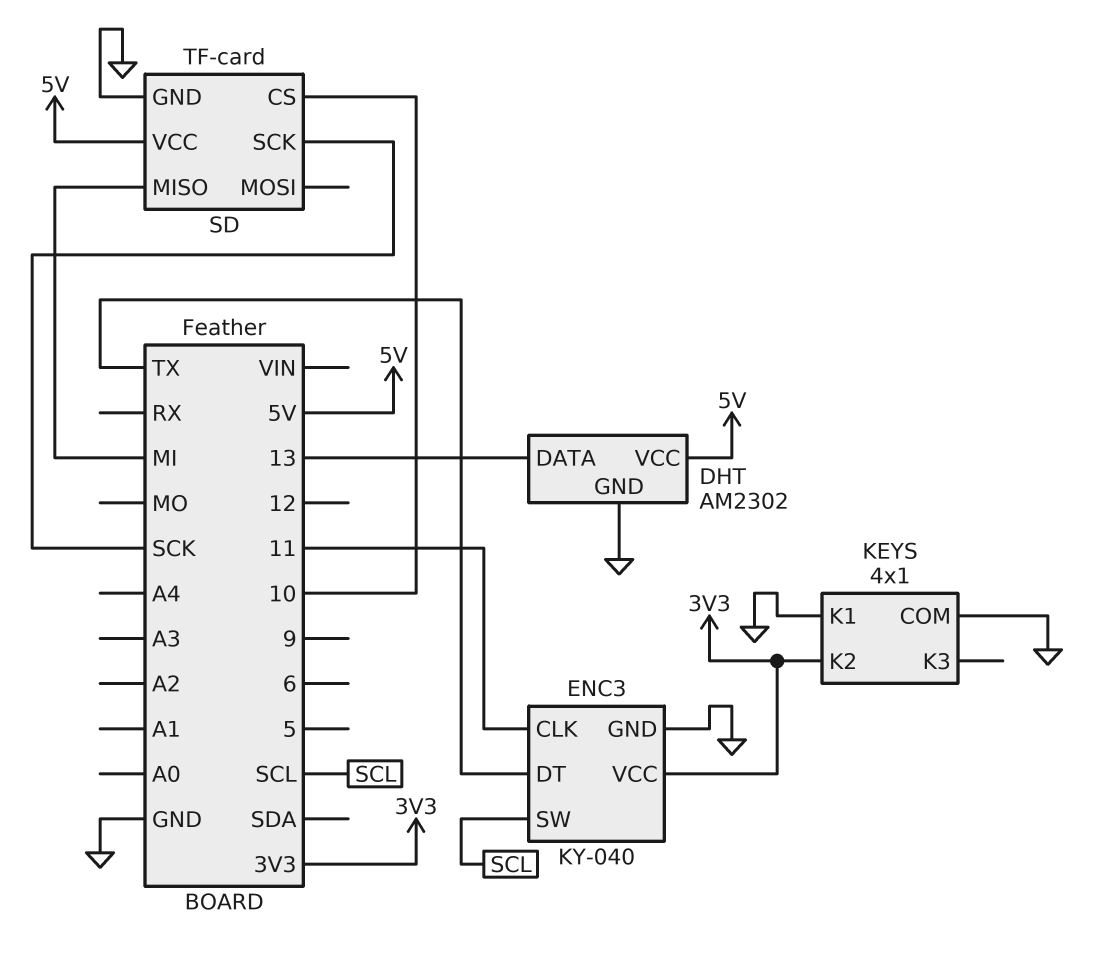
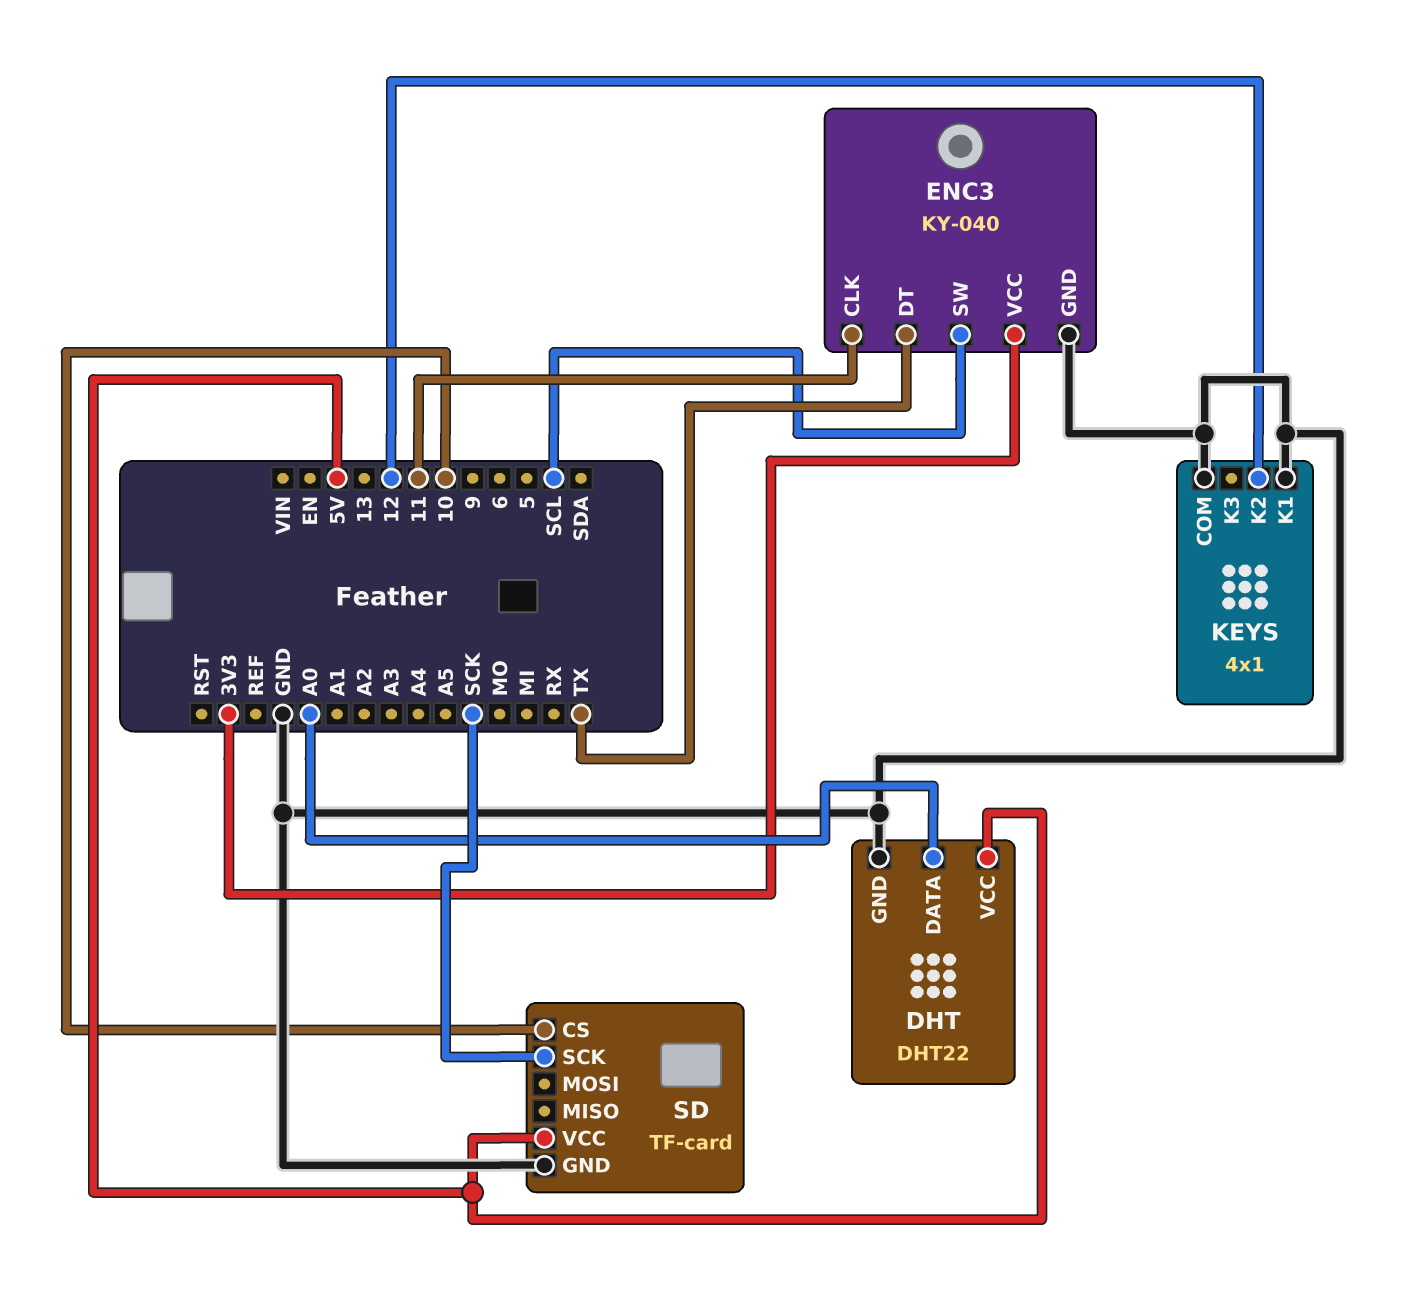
DHT: AM2302 -> DHT22
DHT pin DATA: 13 -> A0
KEYS pin K2: 3V3 -> 12
SD pin MISO: MI -> none

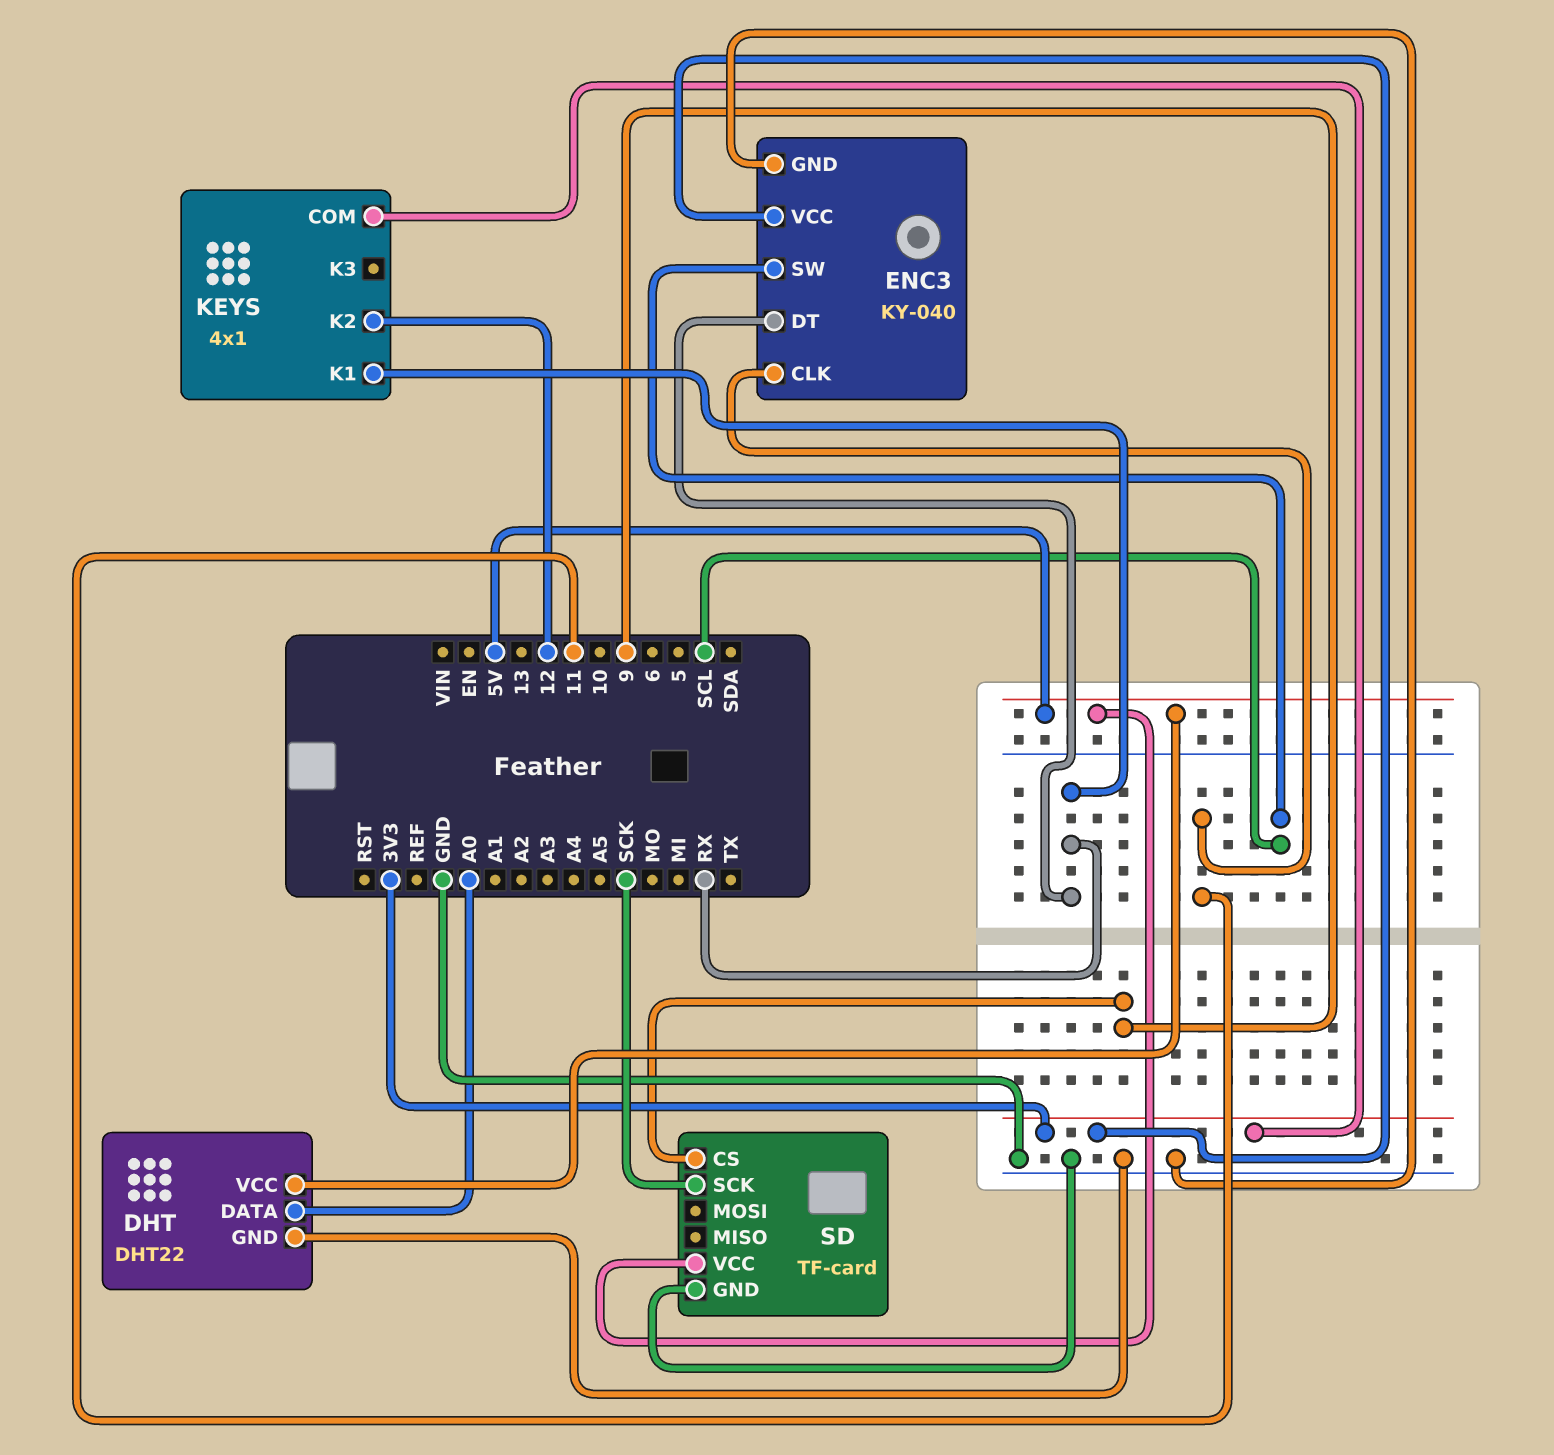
ENC3 pin DT: TX -> RX
KEYS pin COM: GND -> 3V3
KEYS pin K1: GND -> RX
SD pin CS: 10 -> 9

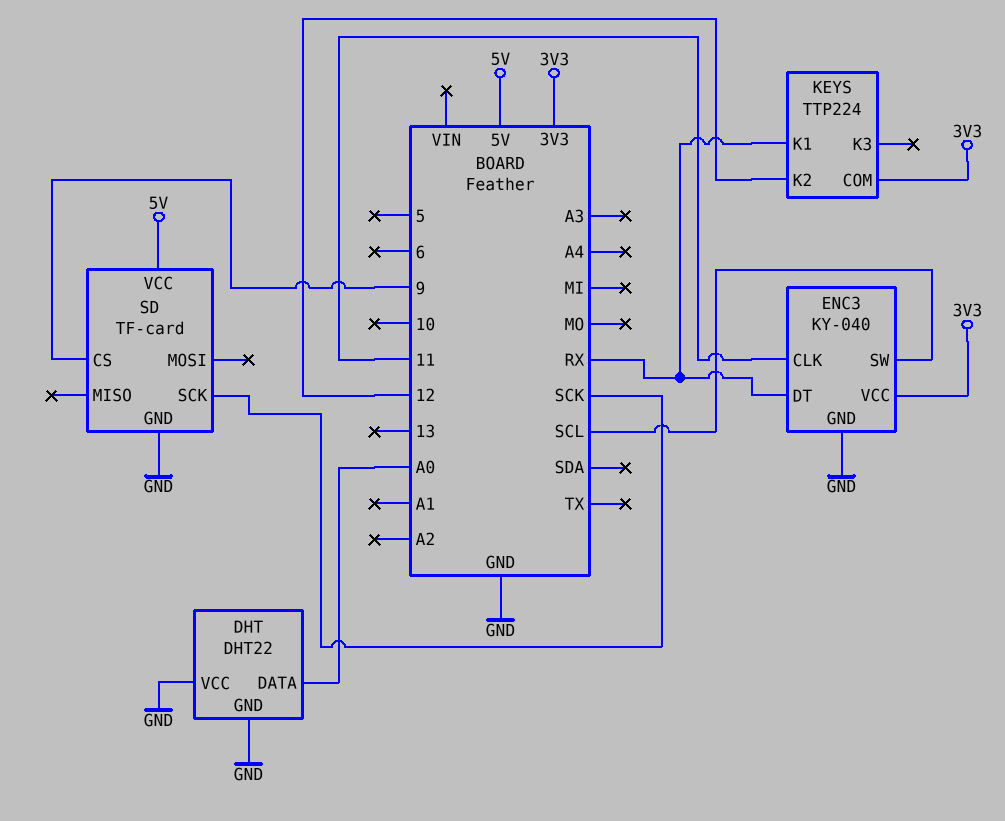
DHT pin VCC: 5V -> GND
KEYS: 4x1 -> TTP224

